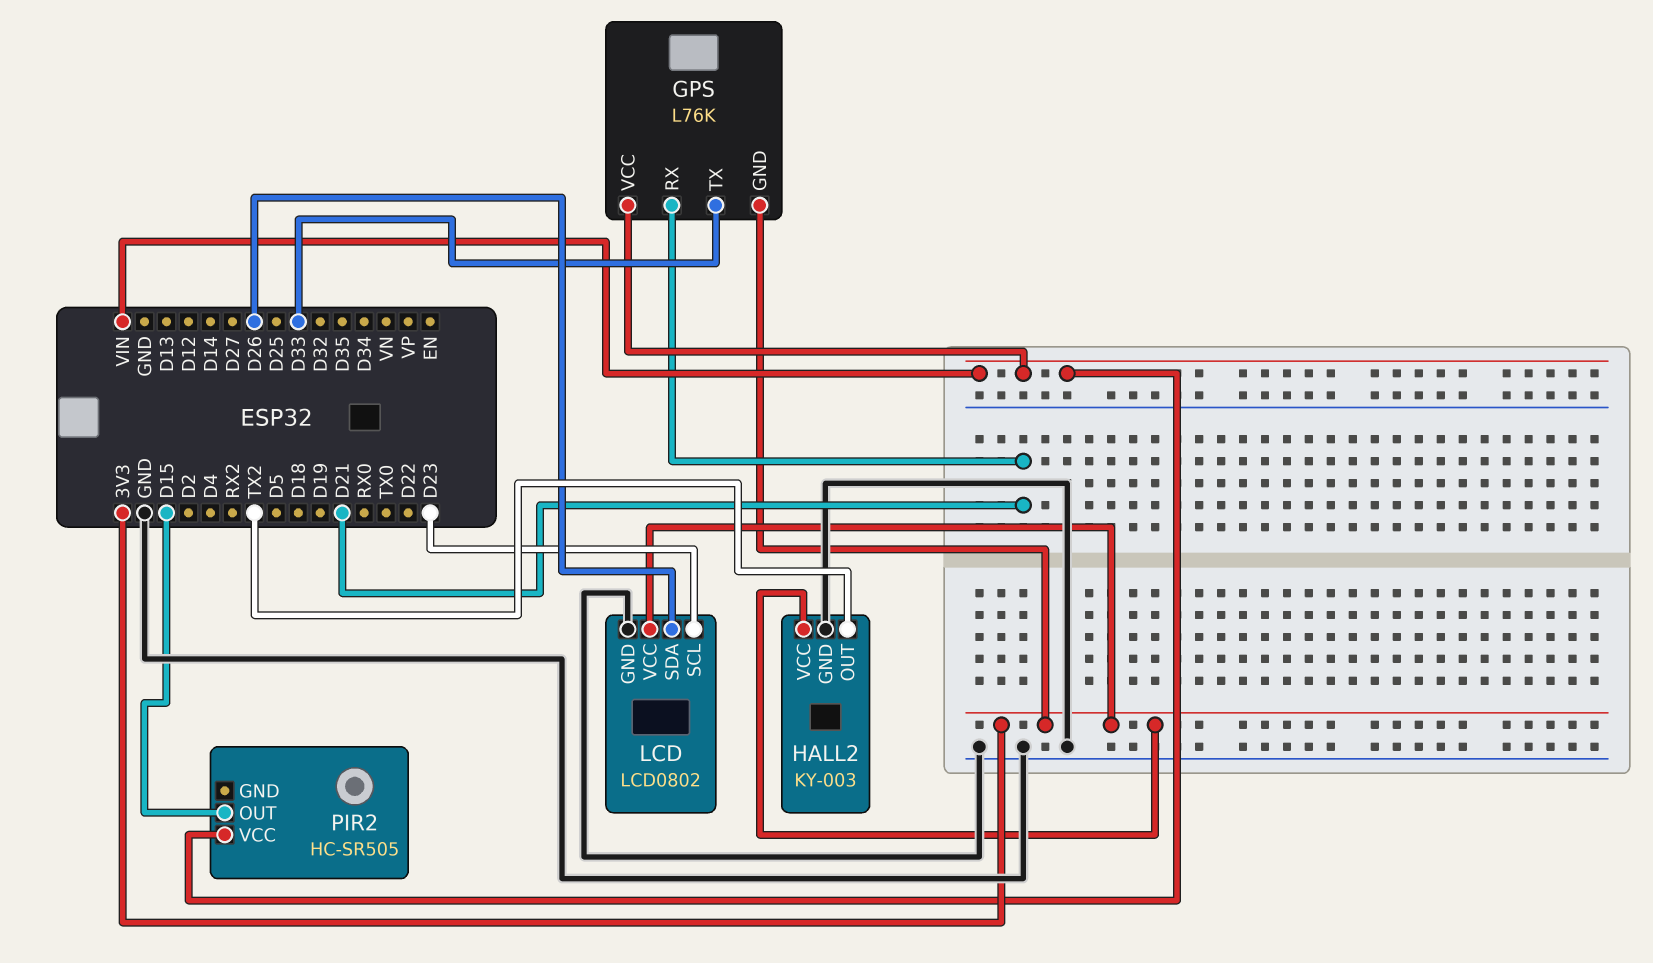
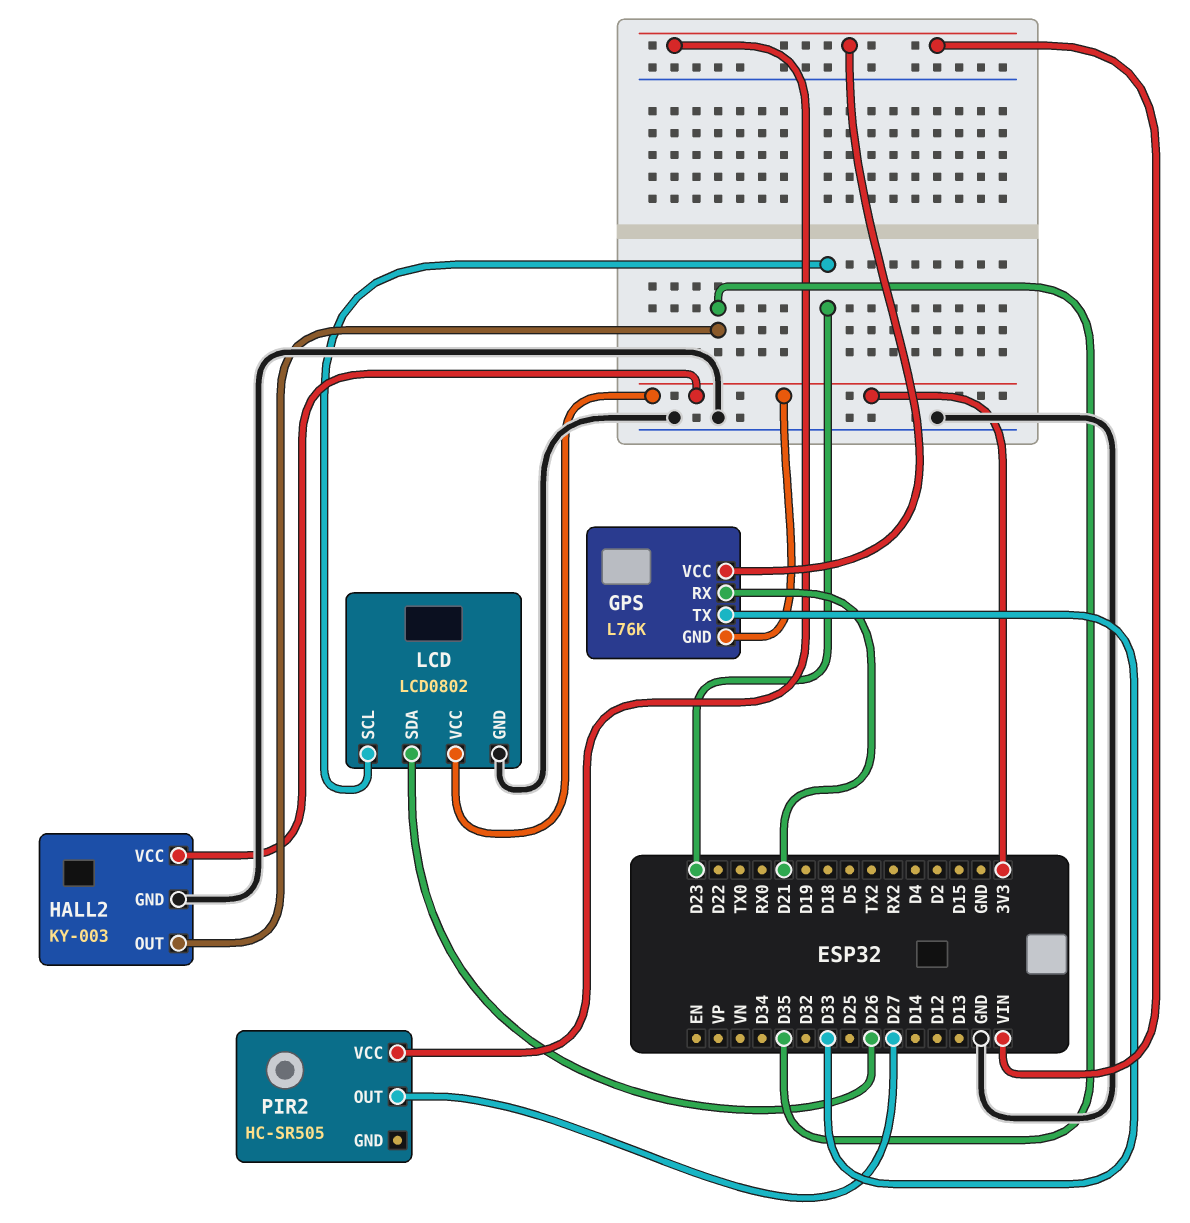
HALL2 pin OUT: TX2 -> D35
PIR2 pin OUT: D15 -> D27

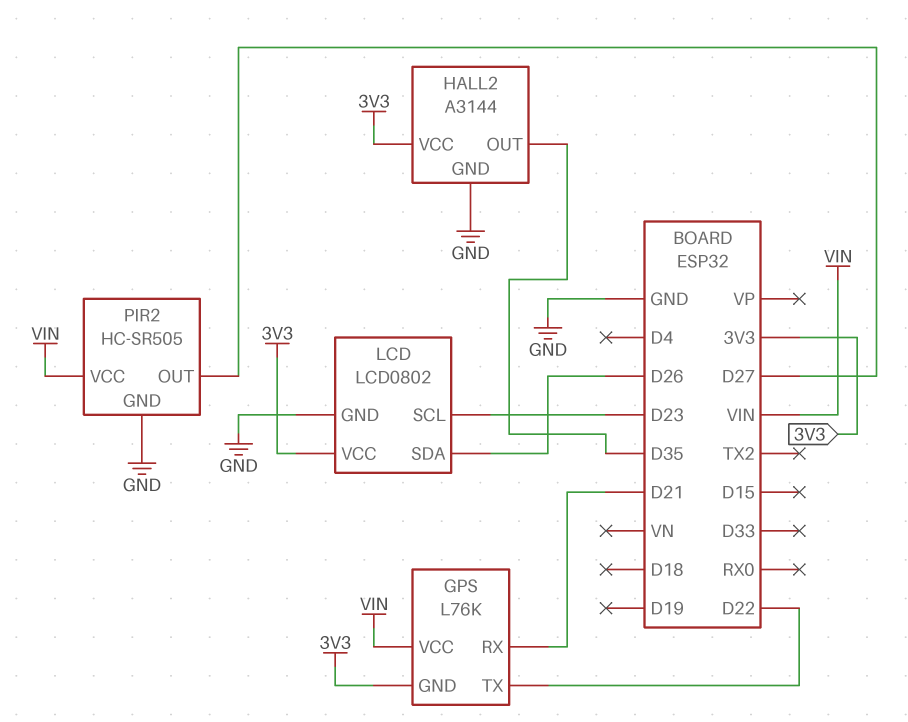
GPS pin TX: D33 -> D22
HALL2: KY-003 -> A3144
PIR2 pin GND: none -> GND

